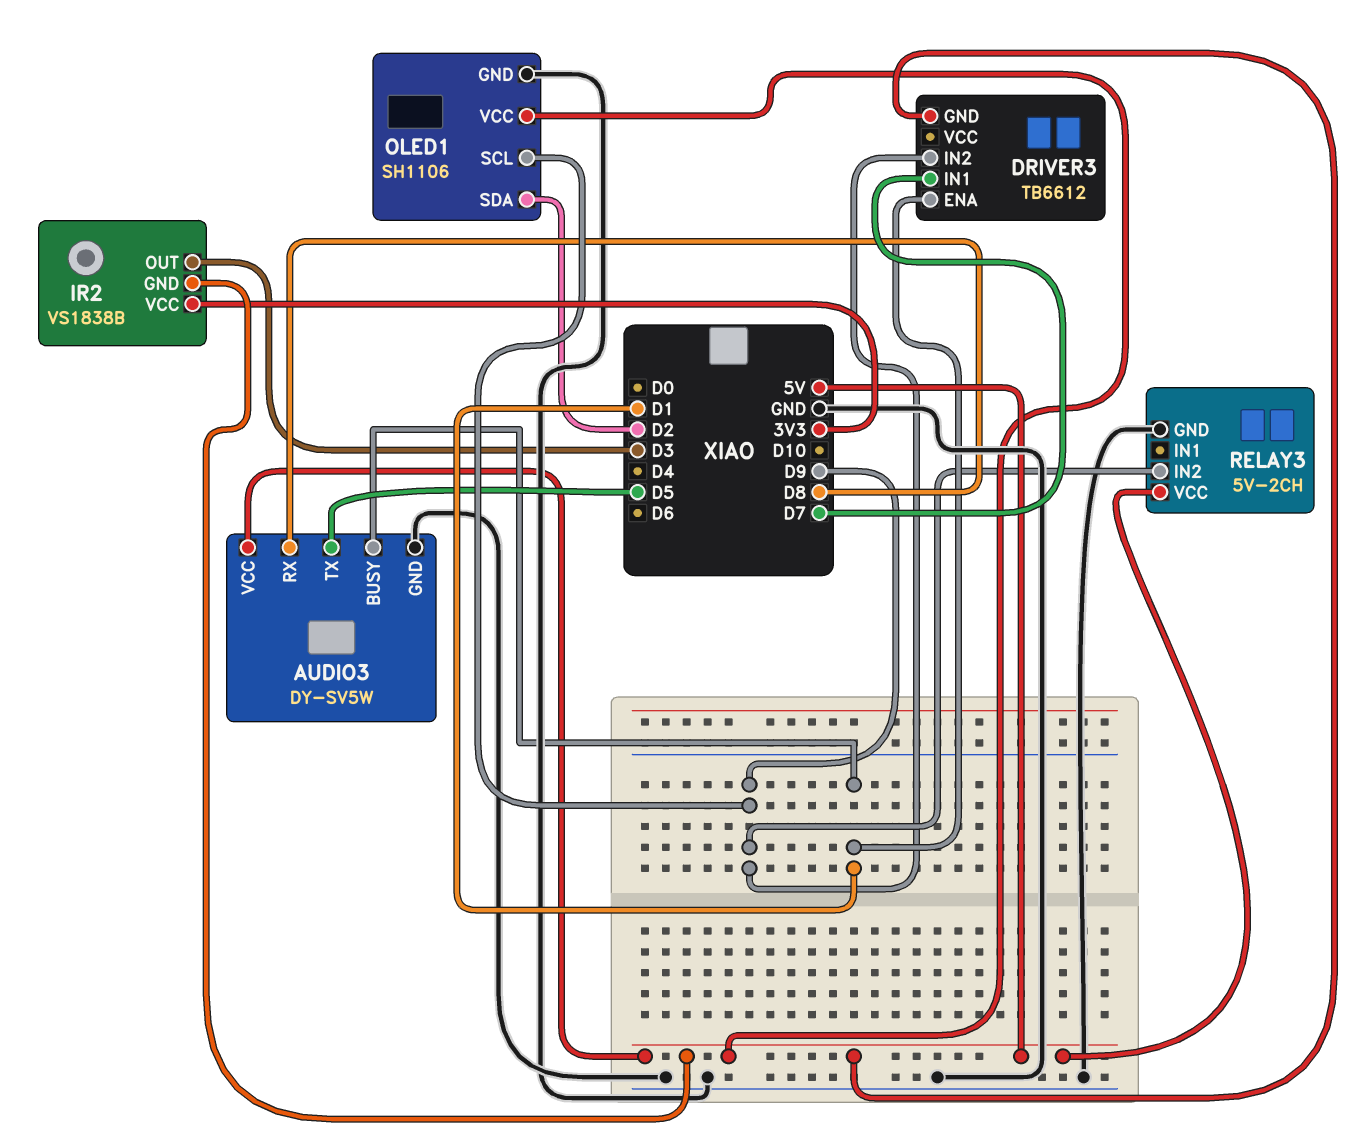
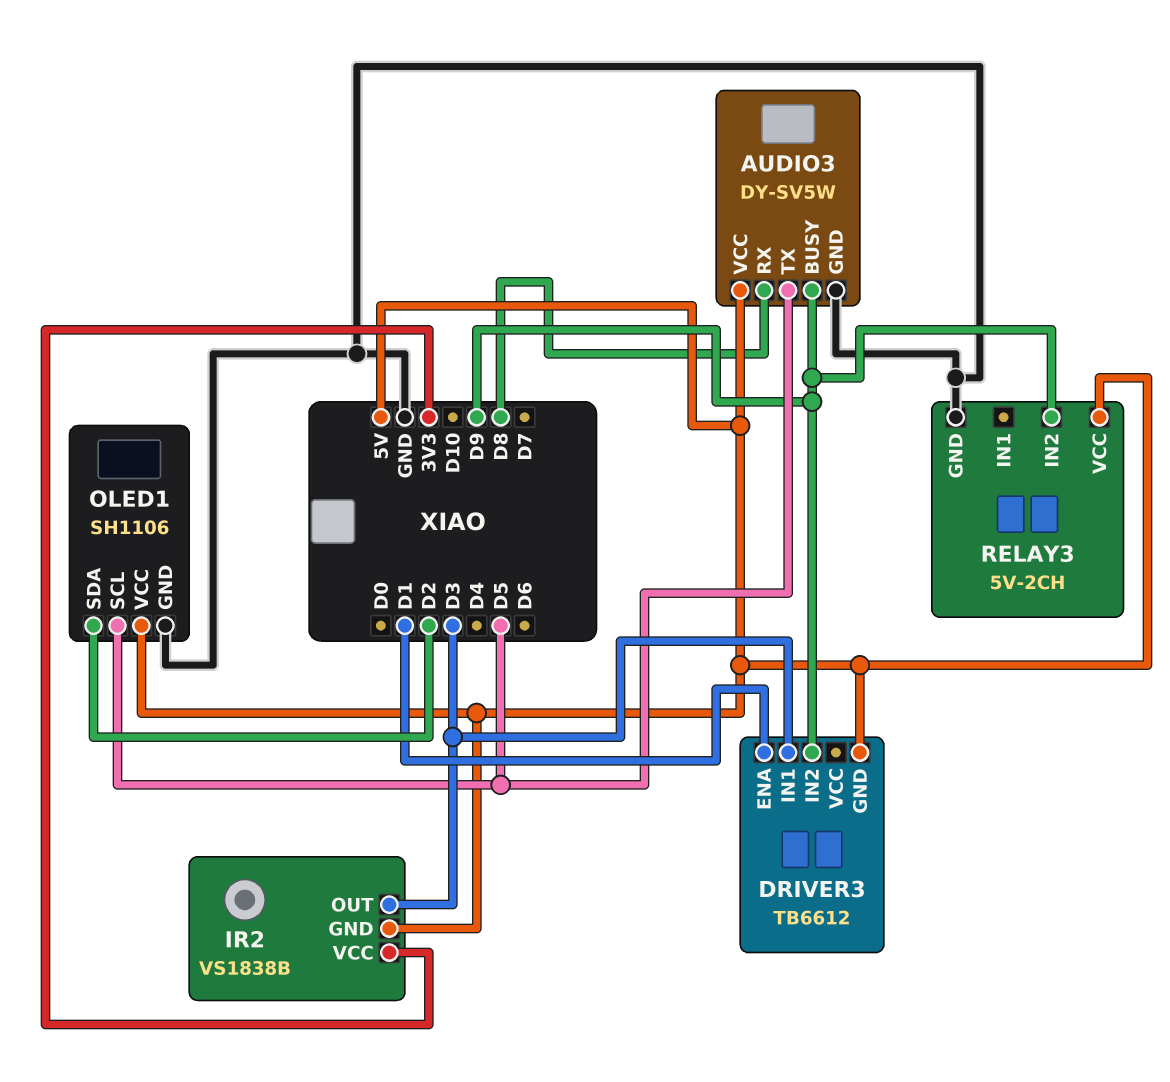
AUDIO3 pin BUSY: D1 -> D9
DRIVER3 pin IN1: D7 -> D3
OLED1 pin SCL: D9 -> D5

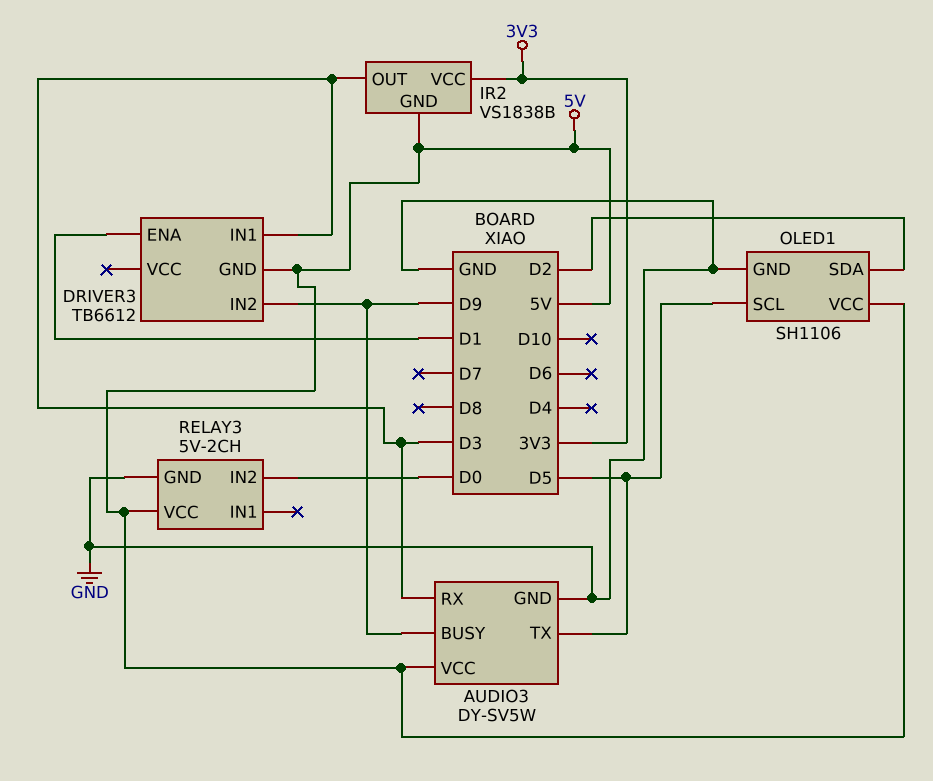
AUDIO3 pin RX: D8 -> D3
RELAY3 pin IN2: D9 -> D0

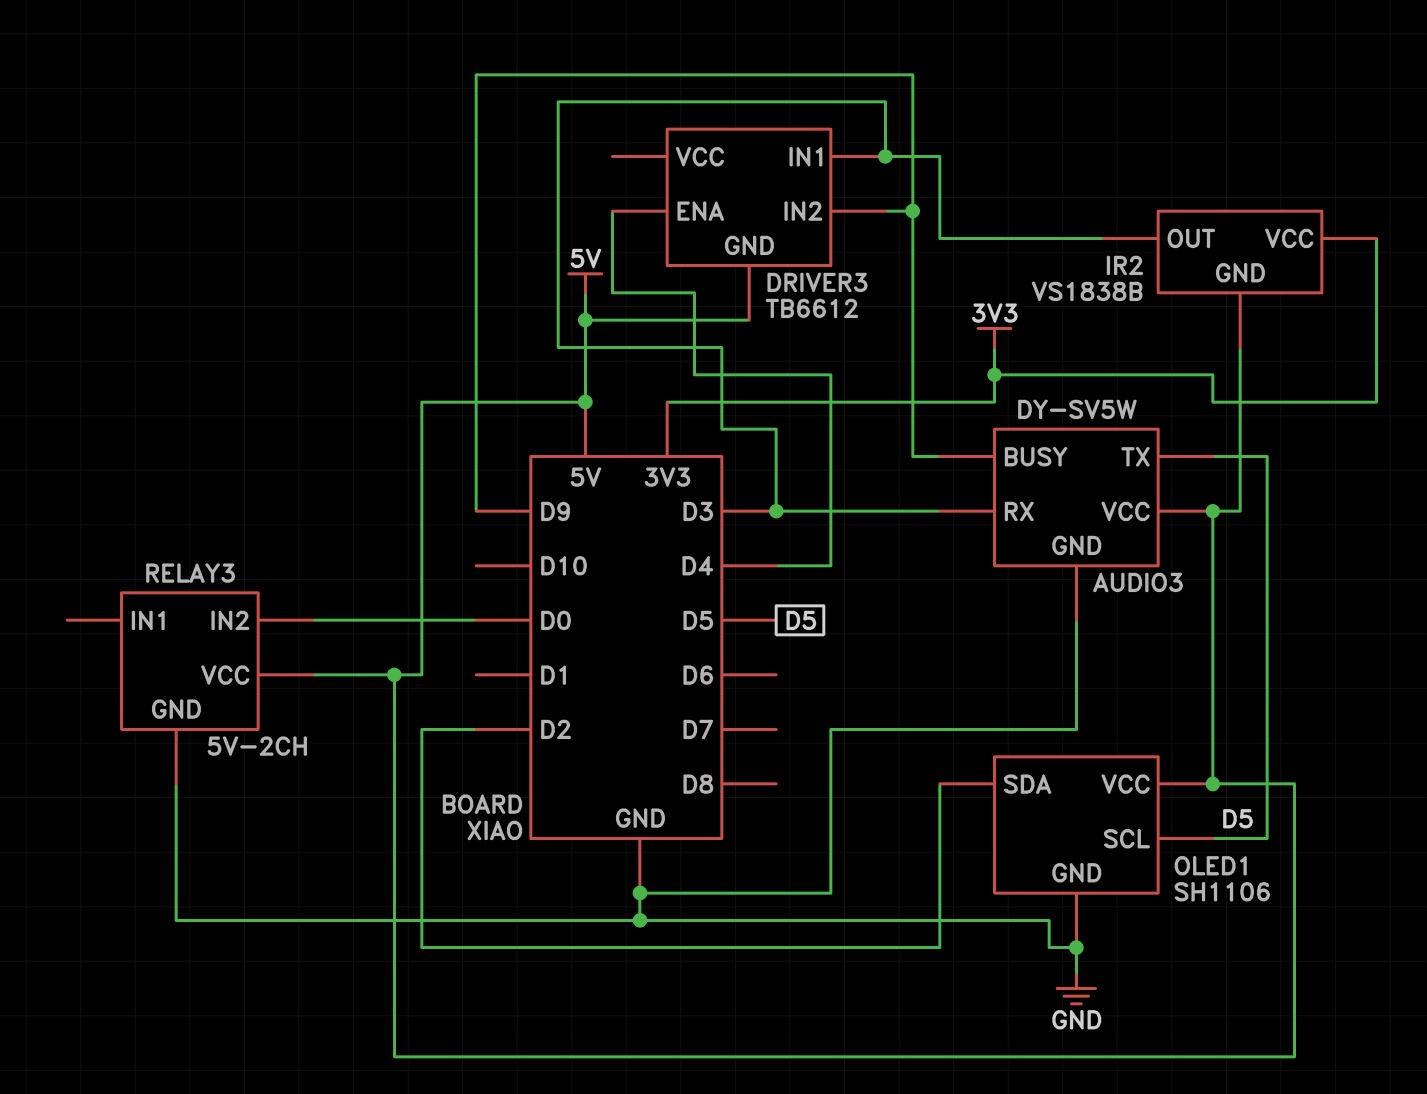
DRIVER3 pin ENA: D1 -> D4

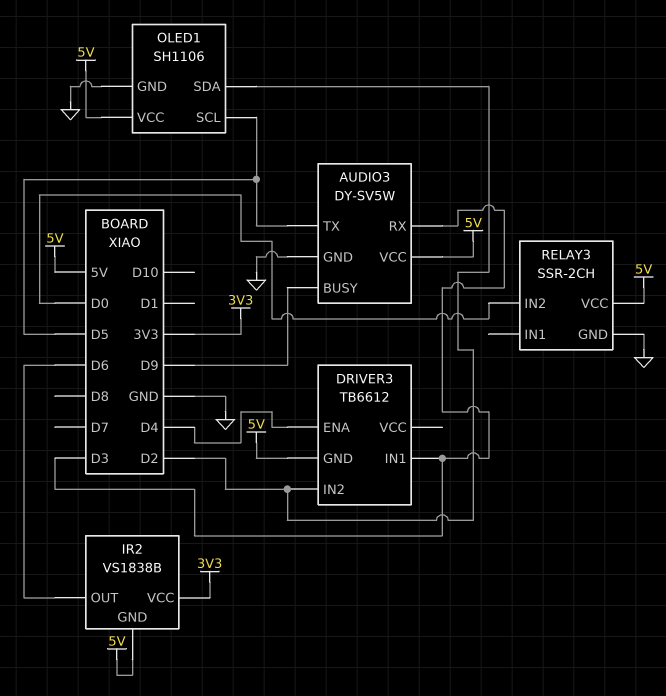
DRIVER3 pin IN2: D9 -> D2
IR2 pin OUT: D3 -> D6
RELAY3: 5V-2CH -> SSR-2CH

